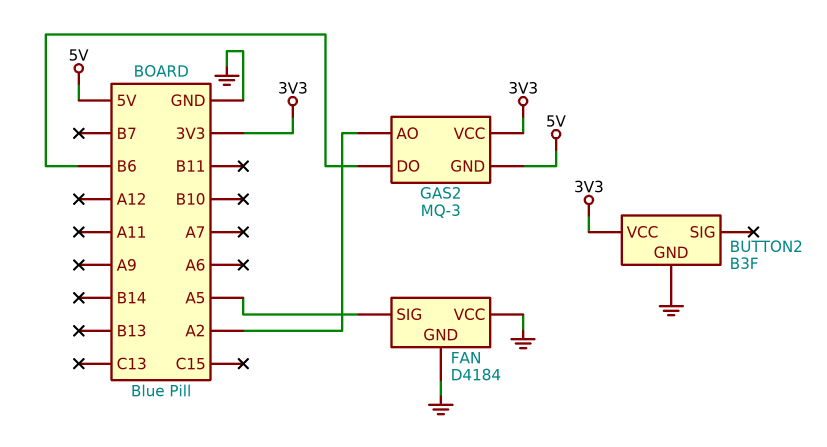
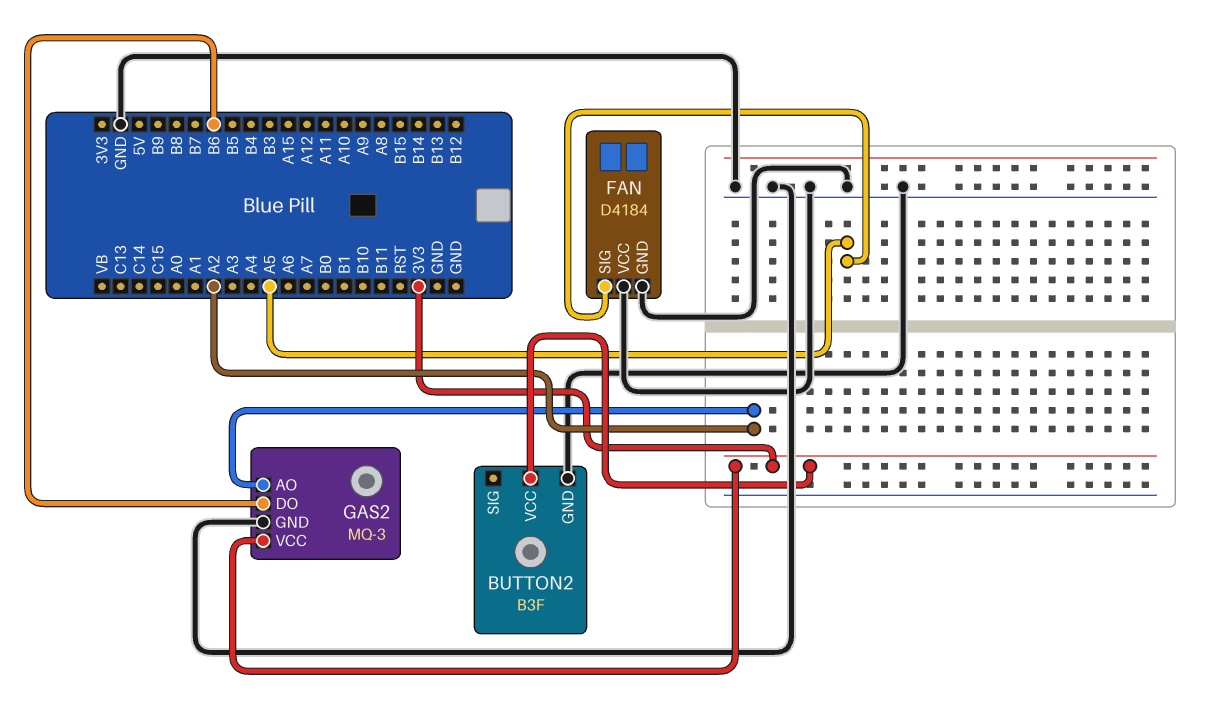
GAS2 pin GND: 5V -> GND

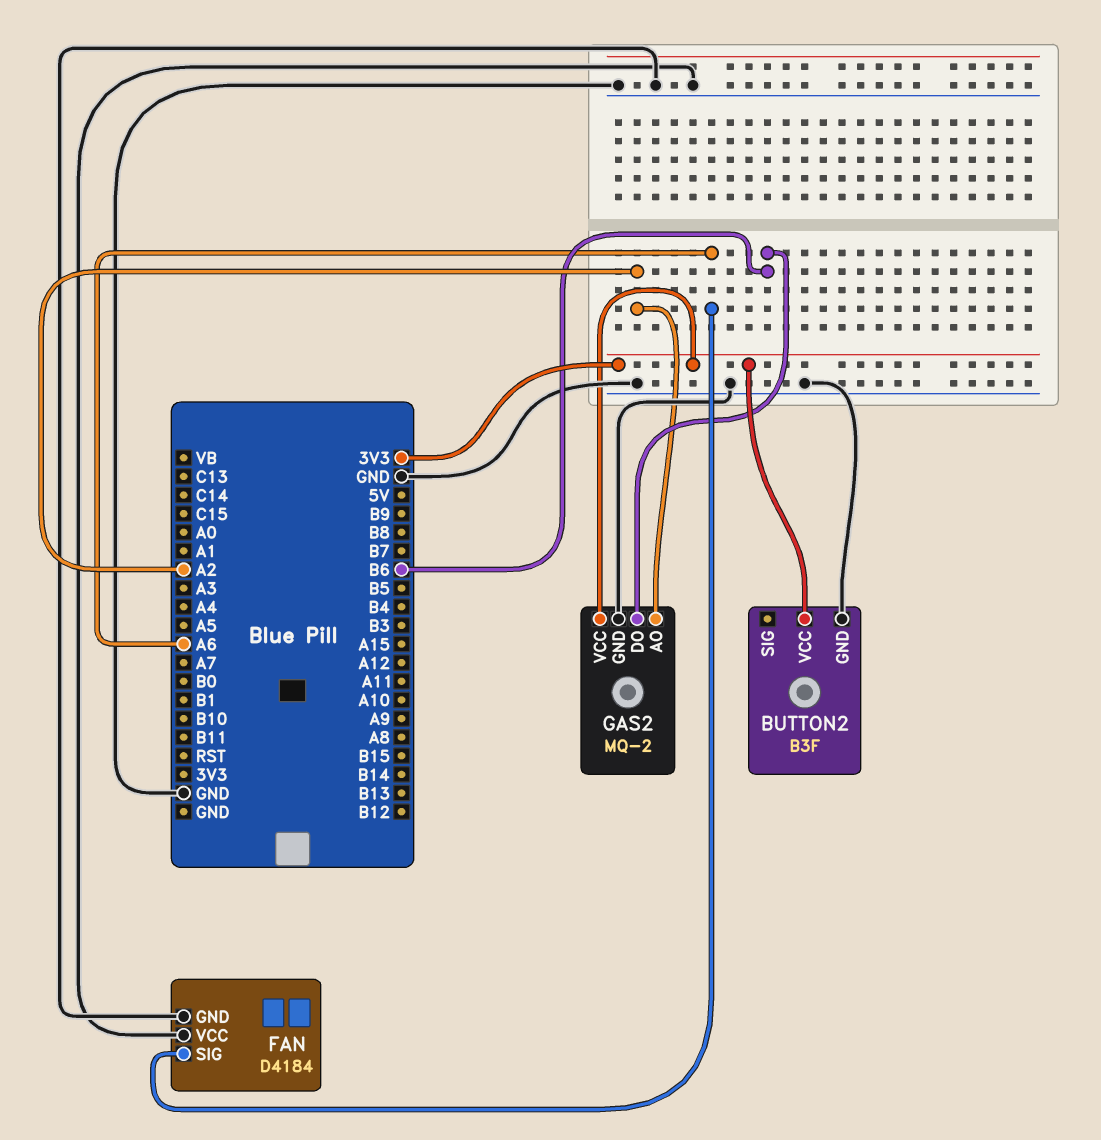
FAN pin SIG: A5 -> A6
GAS2: MQ-3 -> MQ-2

